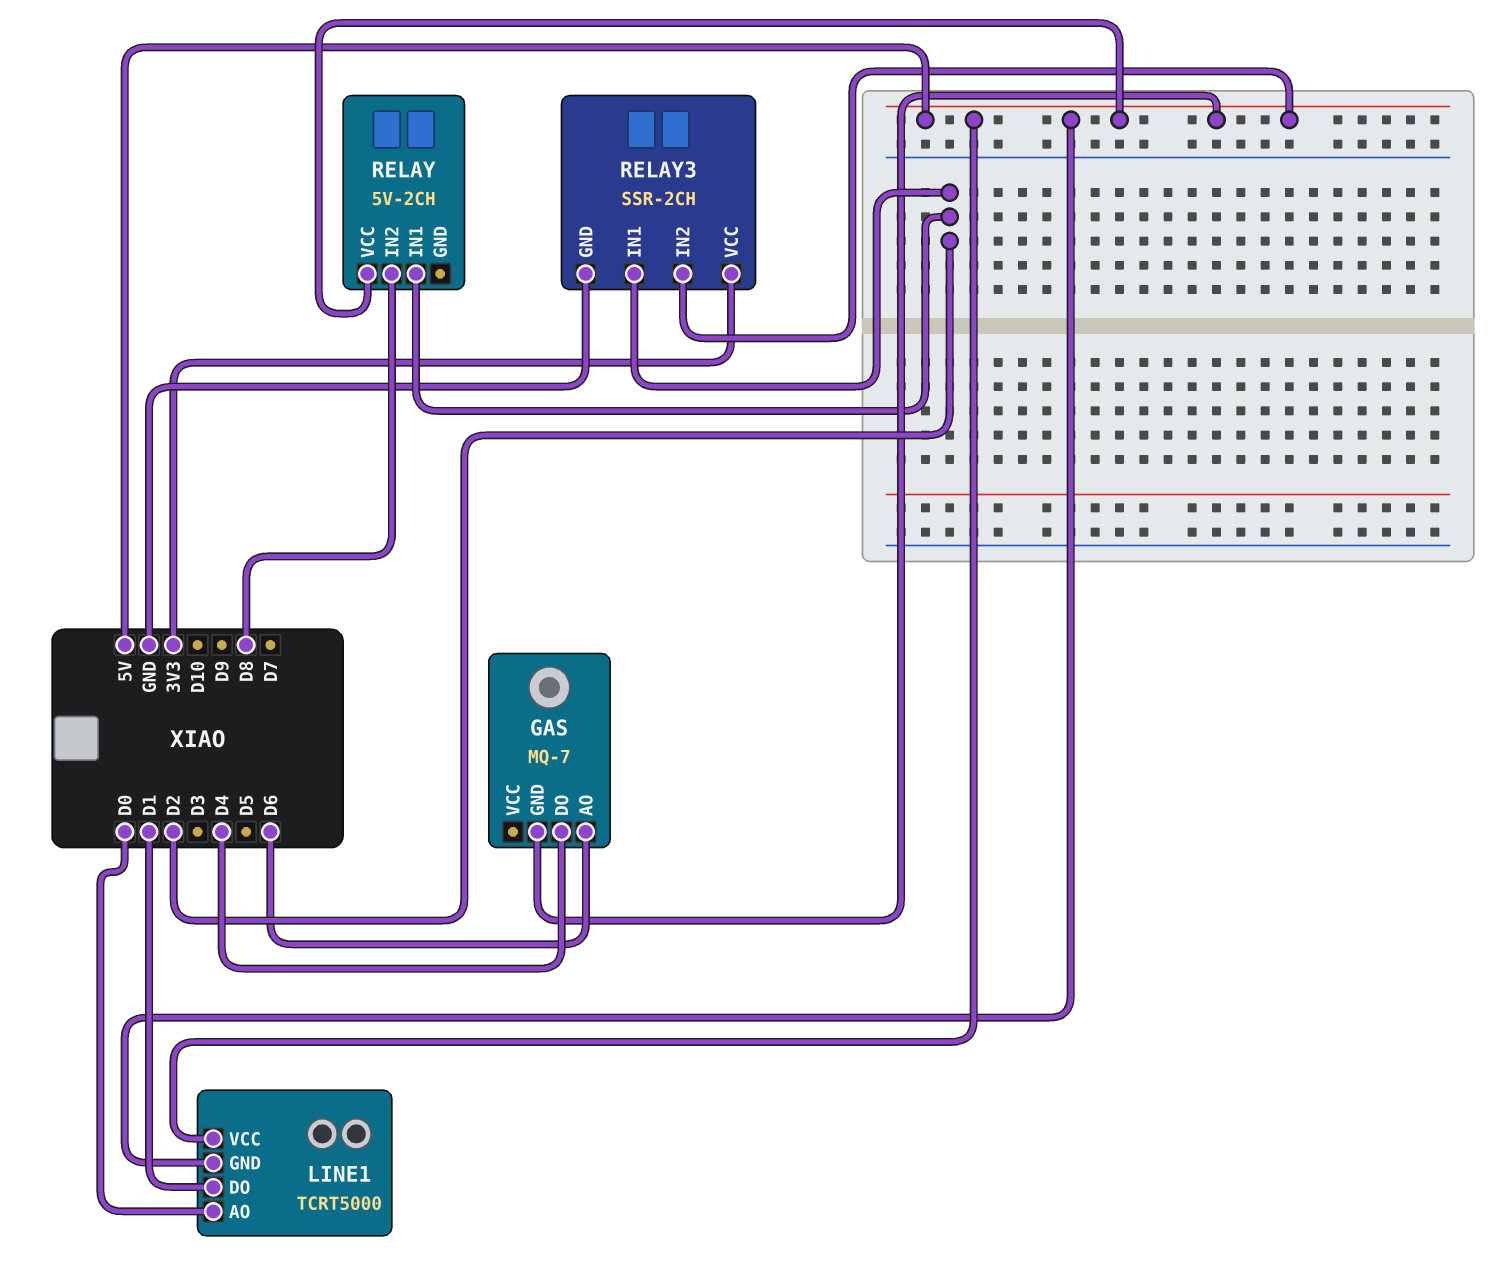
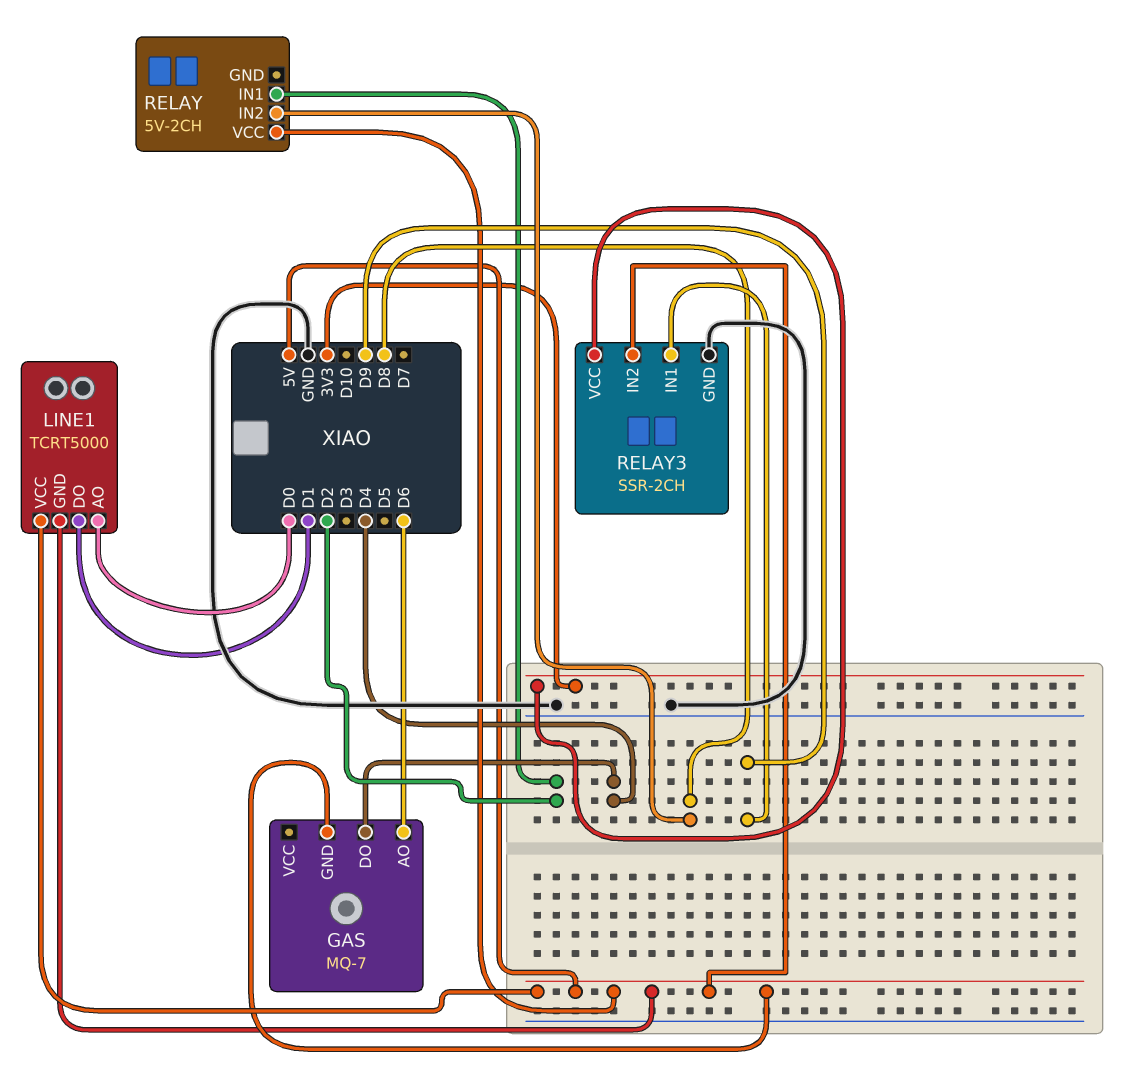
RELAY3 pin IN1: D2 -> D9

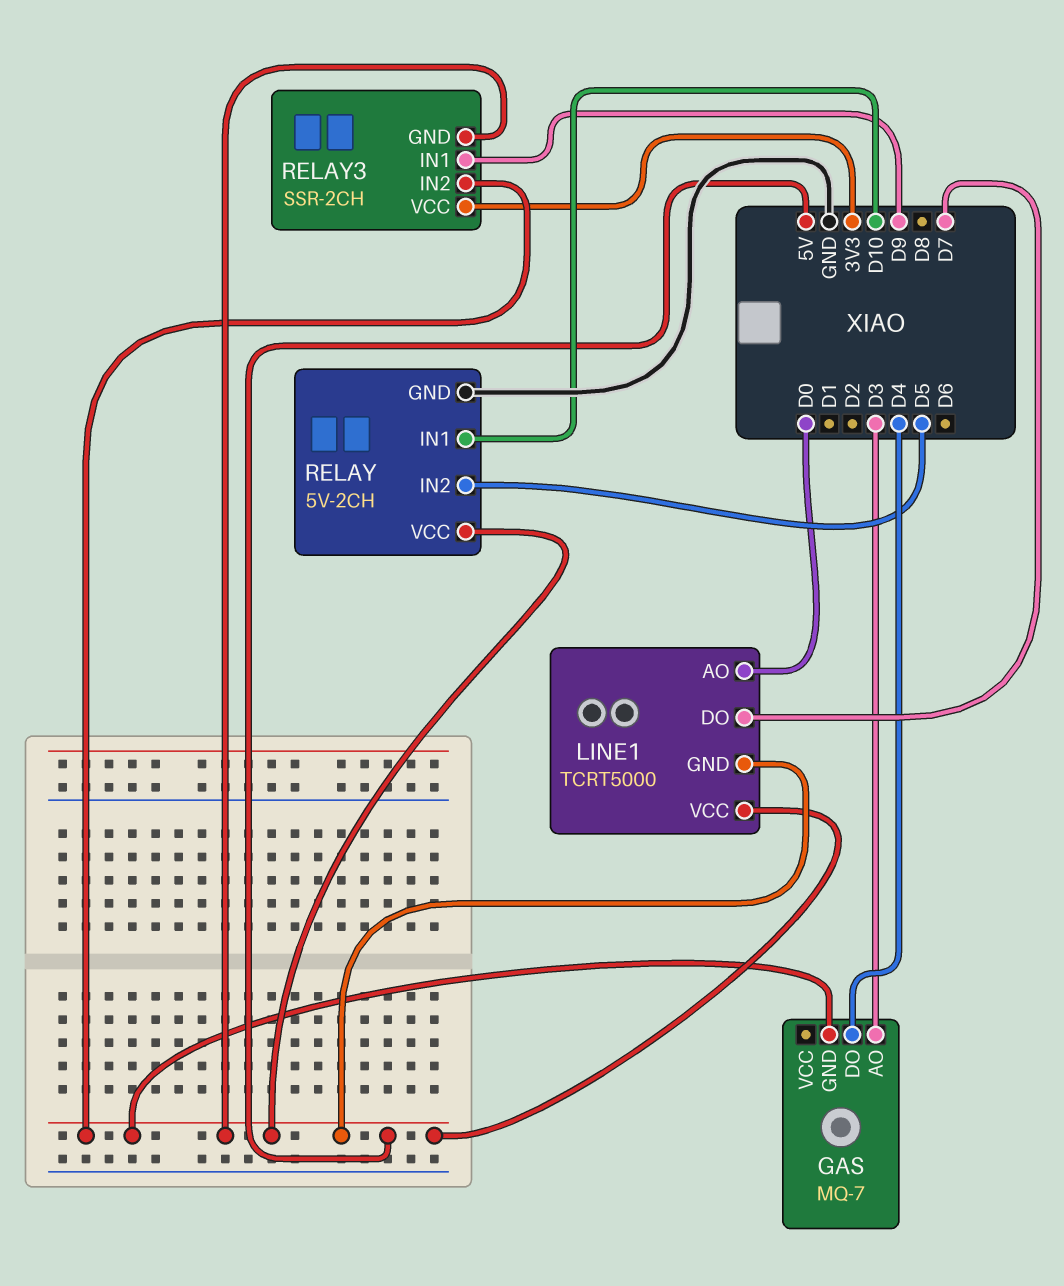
GAS pin AO: D6 -> D3
LINE1 pin DO: D1 -> D7
RELAY pin GND: none -> GND
RELAY pin IN1: D2 -> D10
RELAY pin IN2: D8 -> D5
RELAY3 pin GND: GND -> 5V

